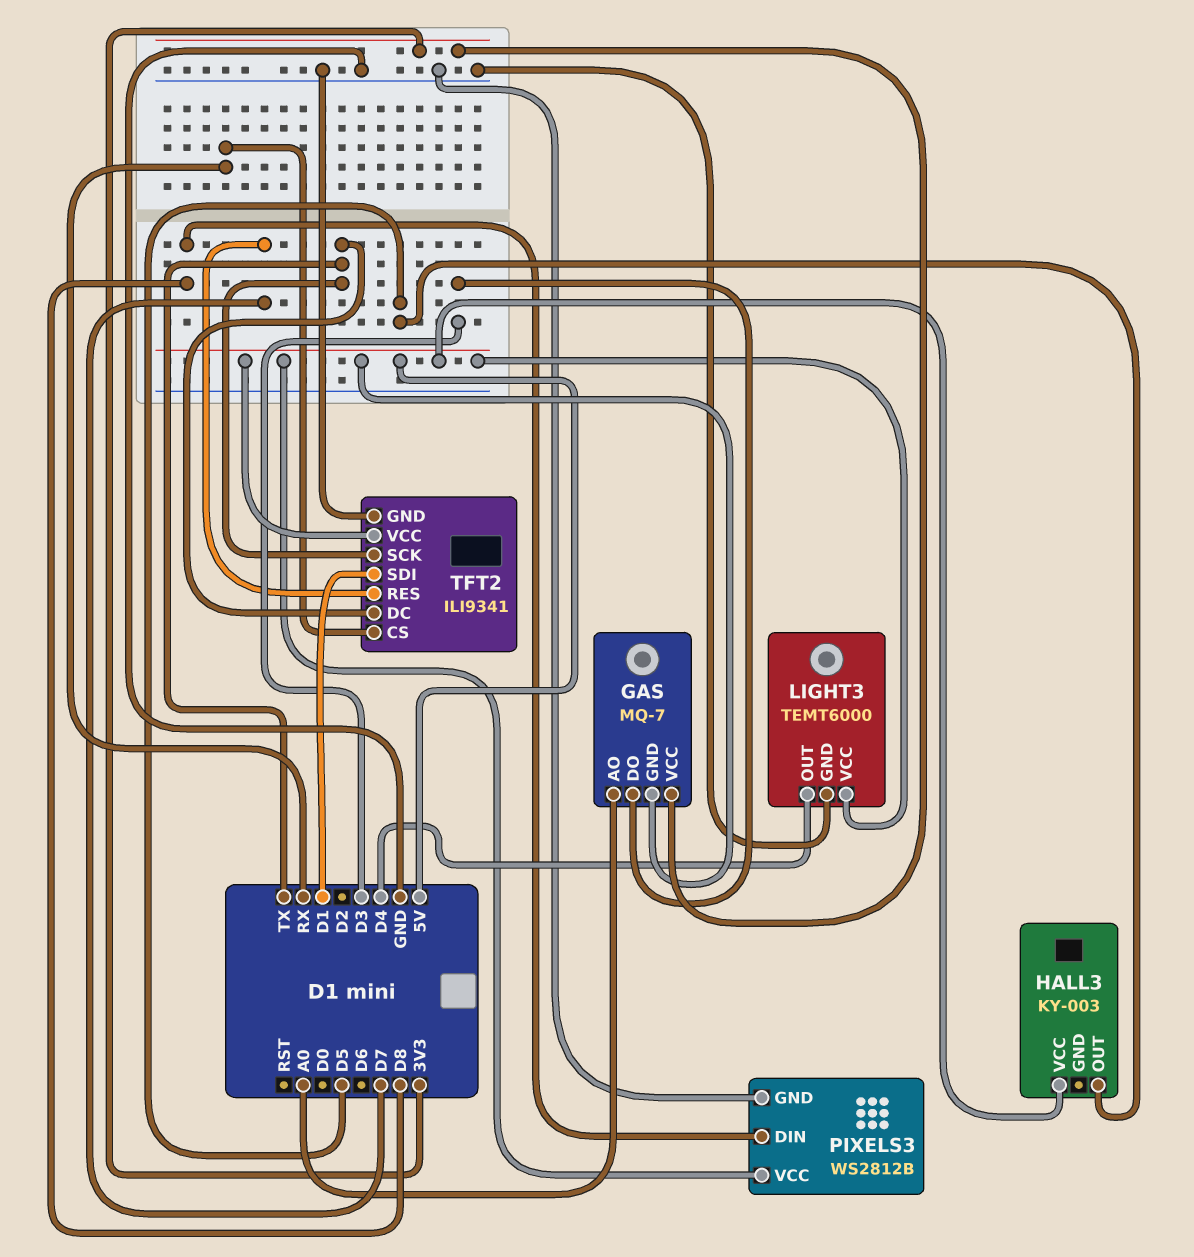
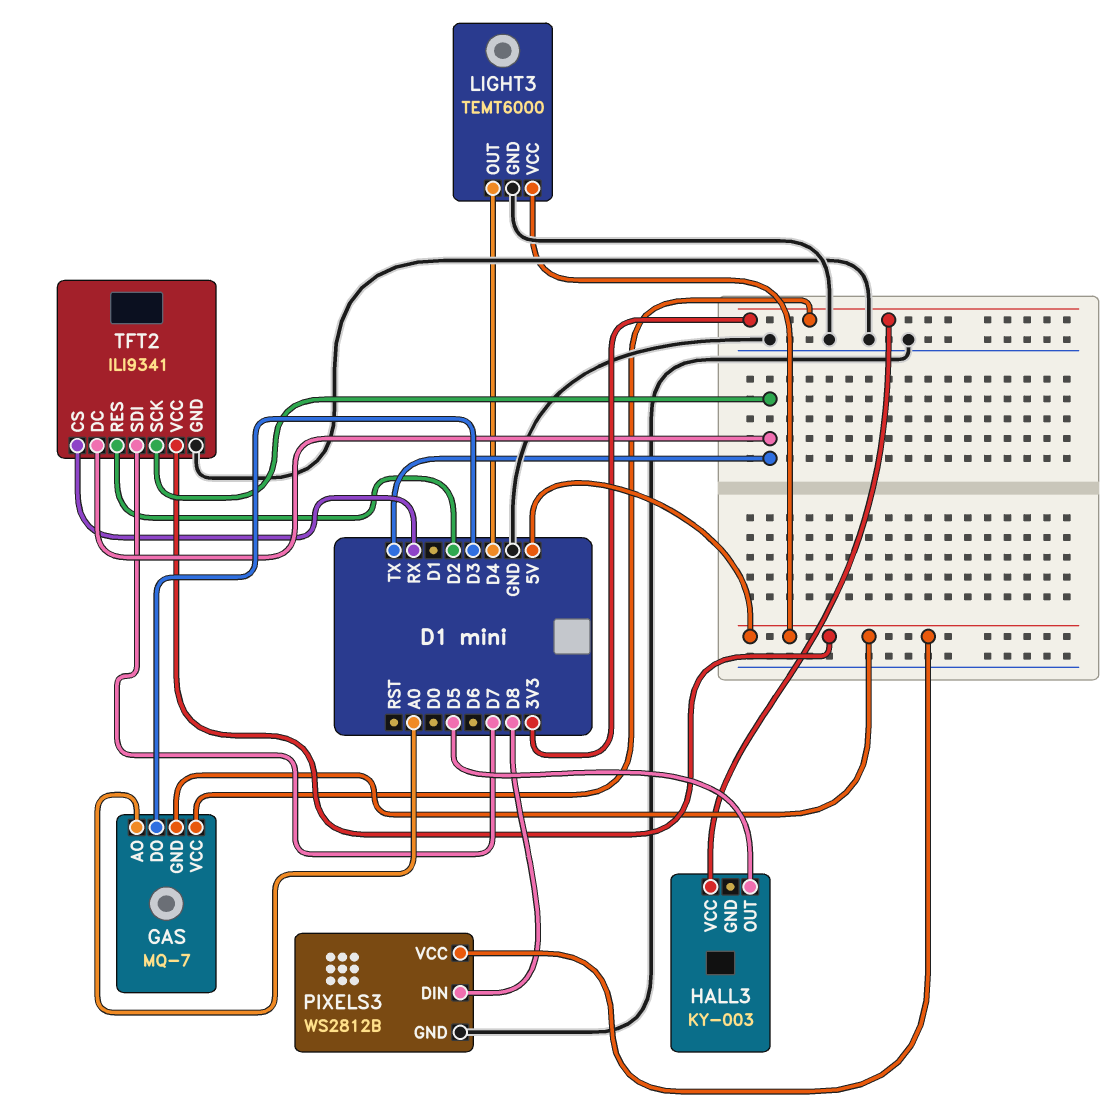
HALL3 pin VCC: 5V -> 3V3
TFT2 pin RES: D7 -> D2
TFT2 pin SDI: D1 -> D7

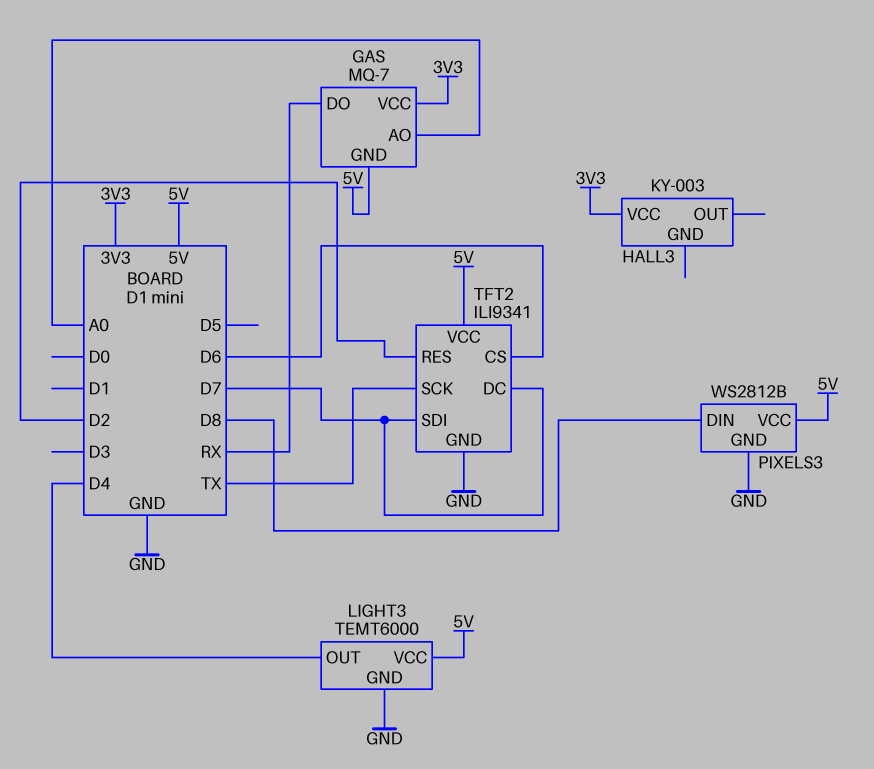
GAS pin DO: D3 -> RX
HALL3 pin OUT: D5 -> none
TFT2 pin CS: RX -> D6
TFT2 pin DC: TX -> D7

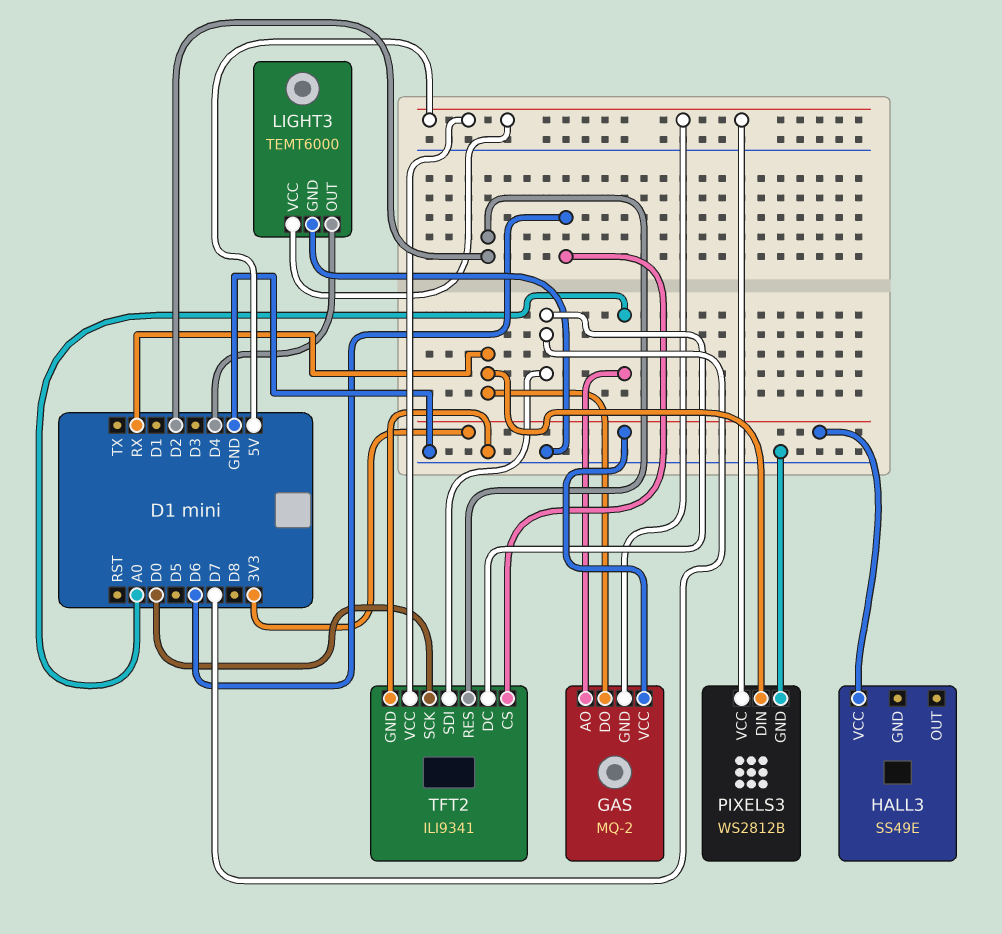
GAS: MQ-7 -> MQ-2
HALL3: KY-003 -> SS49E
PIXELS3 pin DIN: D8 -> RX
TFT2 pin SCK: TX -> D0

